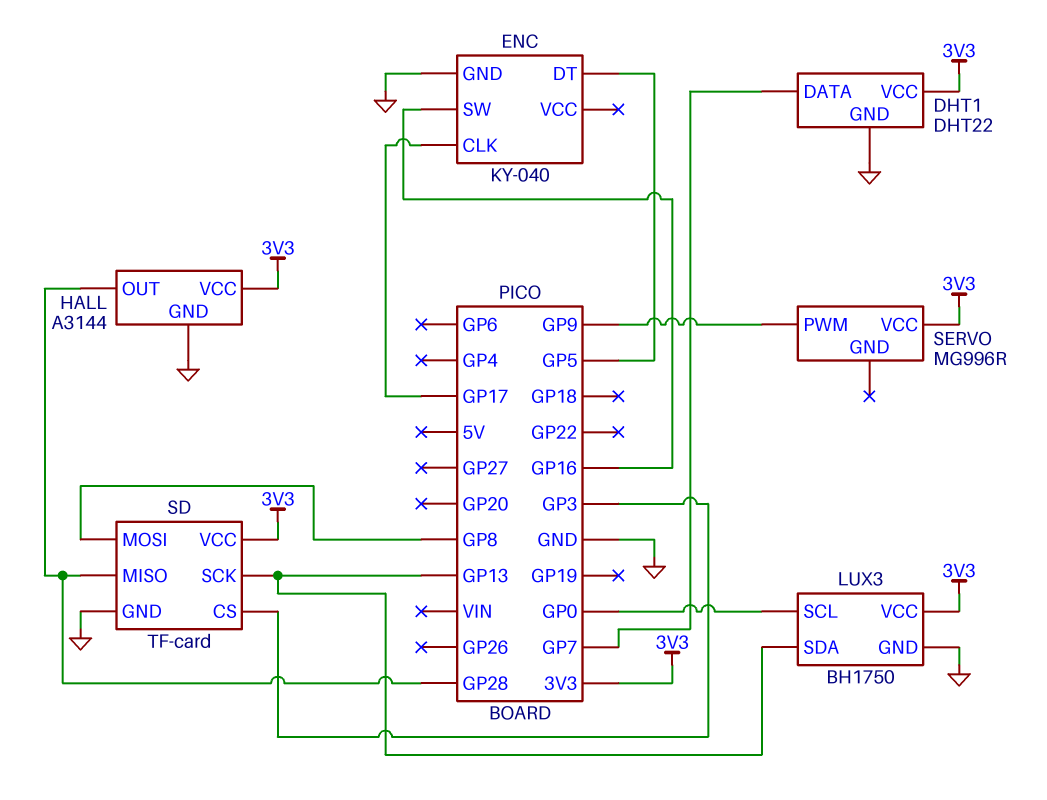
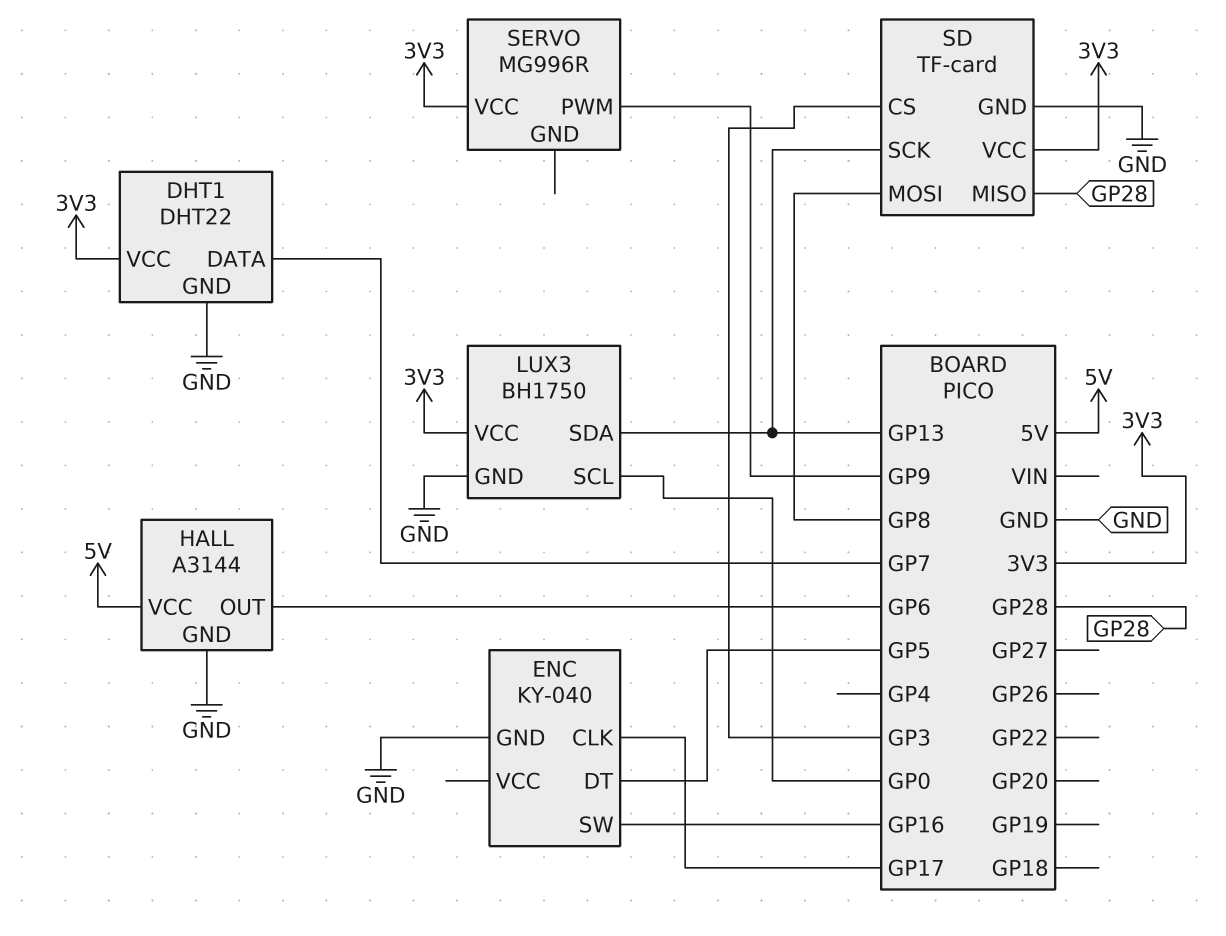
HALL pin OUT: GP28 -> GP6
HALL pin VCC: 3V3 -> 5V

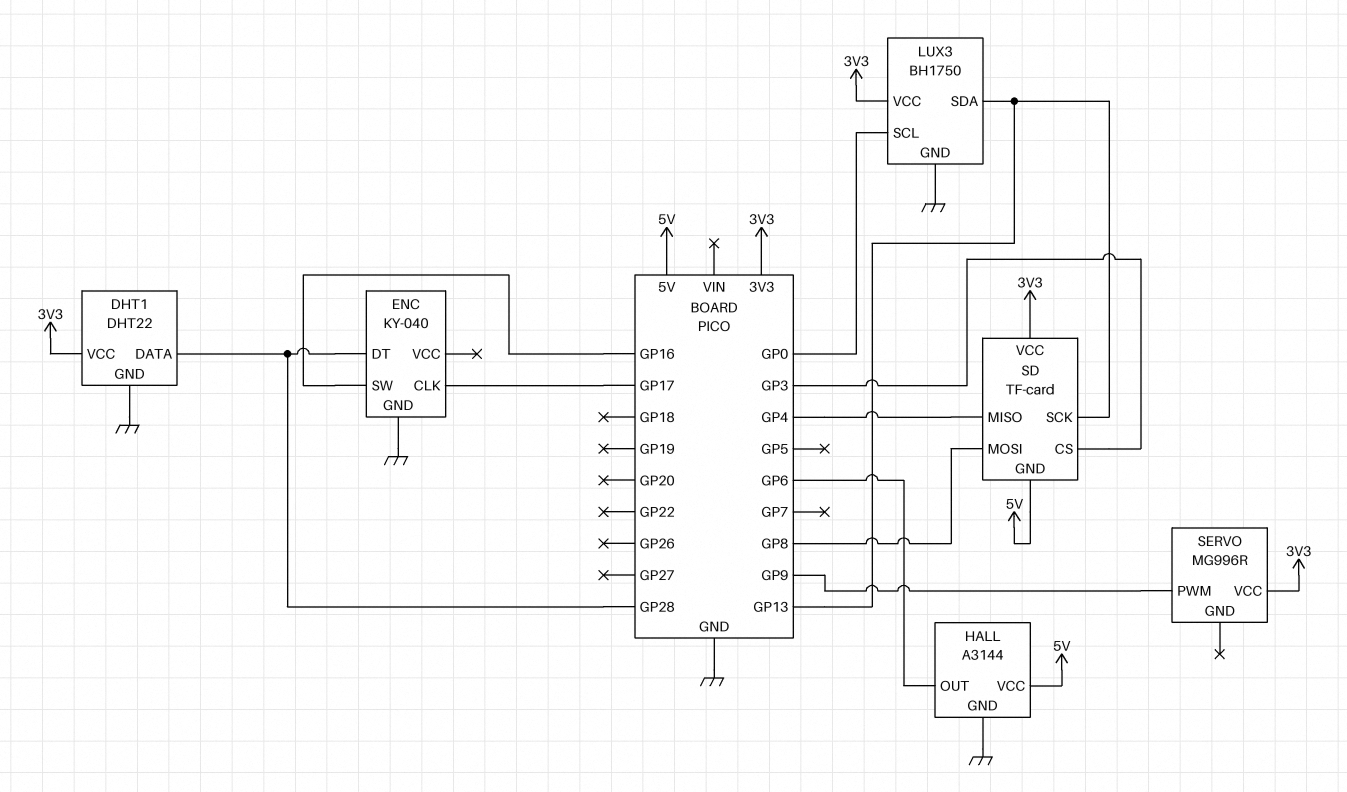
DHT1 pin DATA: GP7 -> GP28
ENC pin DT: GP5 -> GP28
SD pin GND: GND -> 5V
SD pin MISO: GP28 -> GP4

